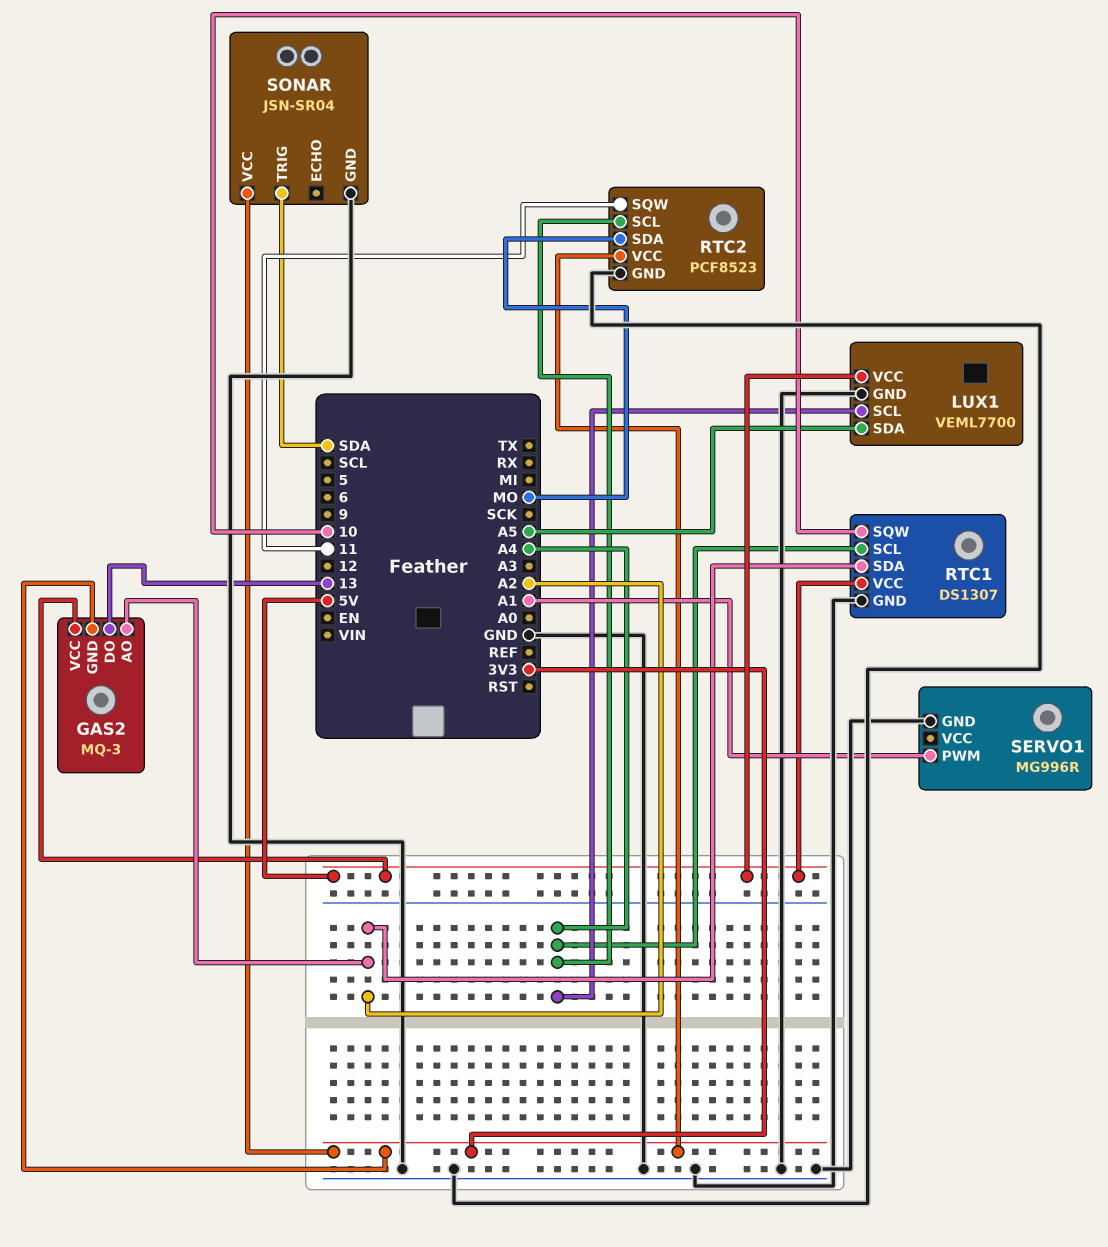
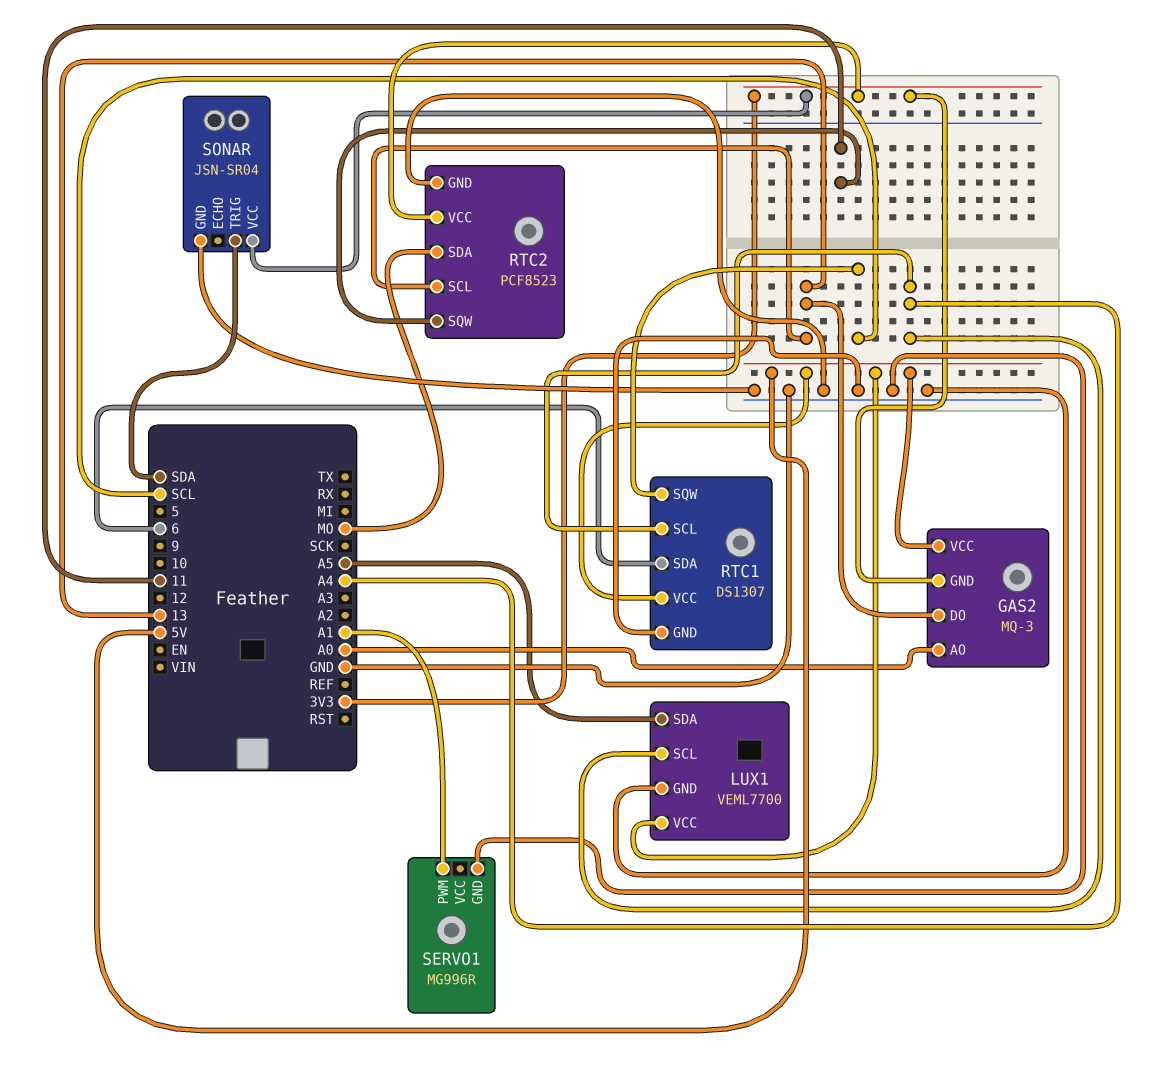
GAS2 pin AO: A2 -> A0
RTC1 pin SDA: A2 -> 6
RTC1 pin SQW: 10 -> SCL
RTC2 pin SCL: A4 -> 13

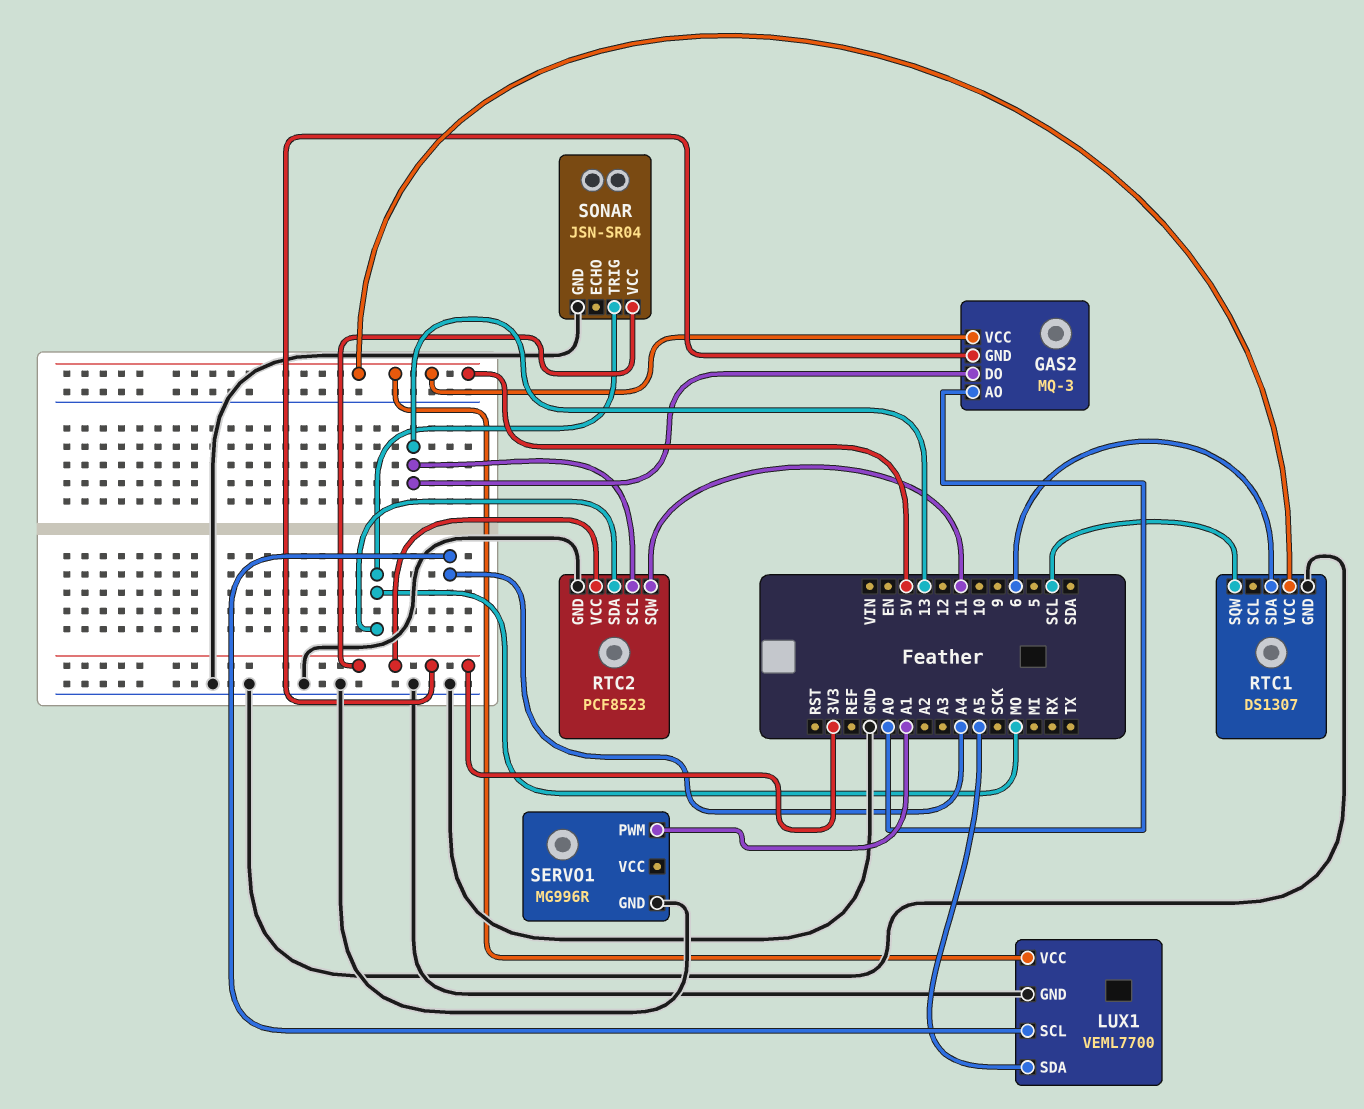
RTC1 pin SCL: A4 -> none
SONAR pin TRIG: SDA -> MO

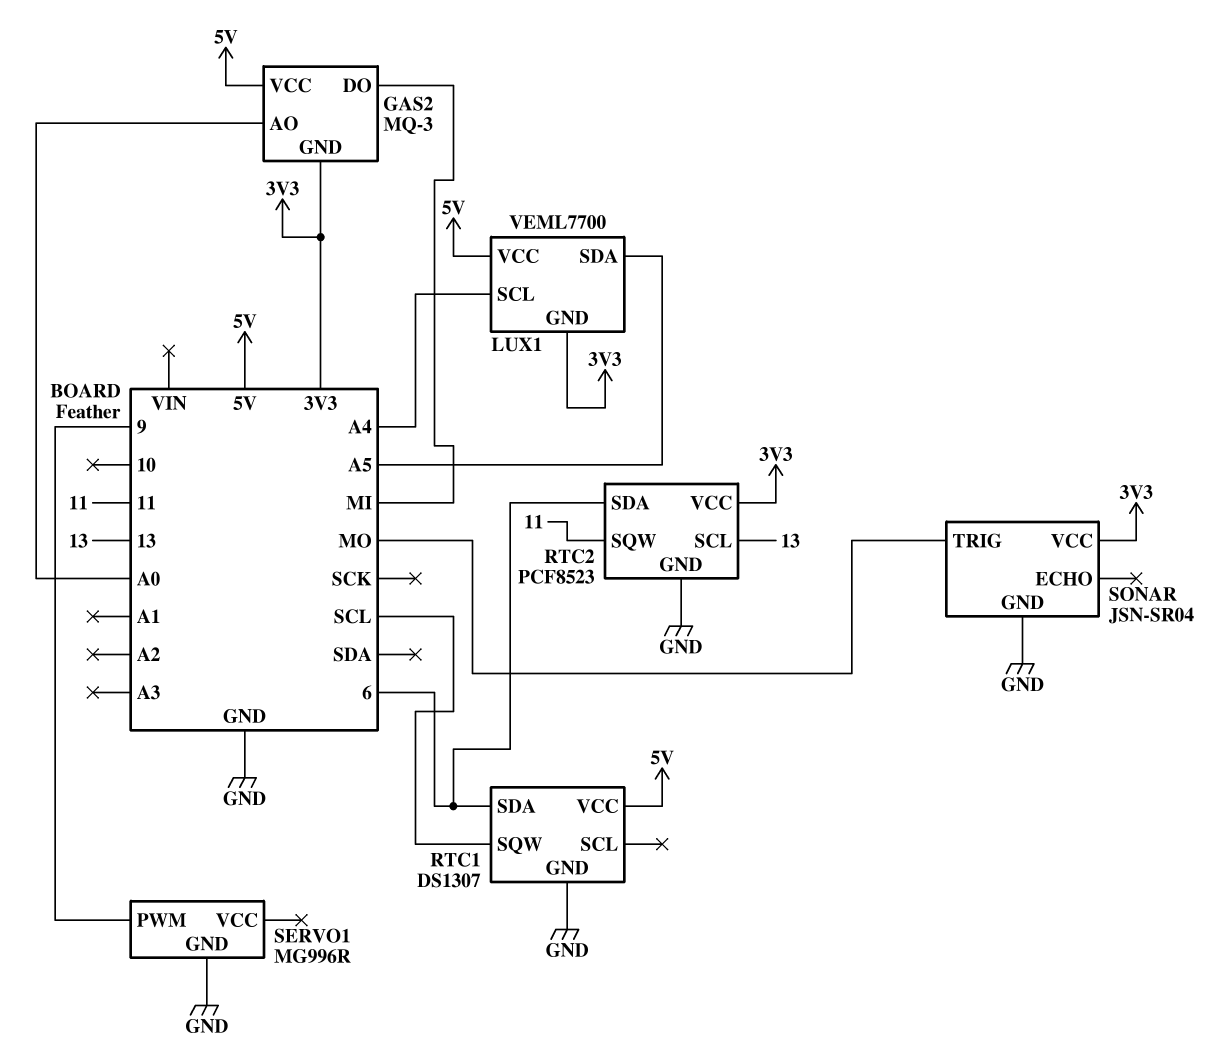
GAS2 pin DO: 13 -> MI
LUX1 pin GND: GND -> 3V3
RTC2 pin SDA: MO -> 6
SERVO1 pin PWM: A1 -> 9

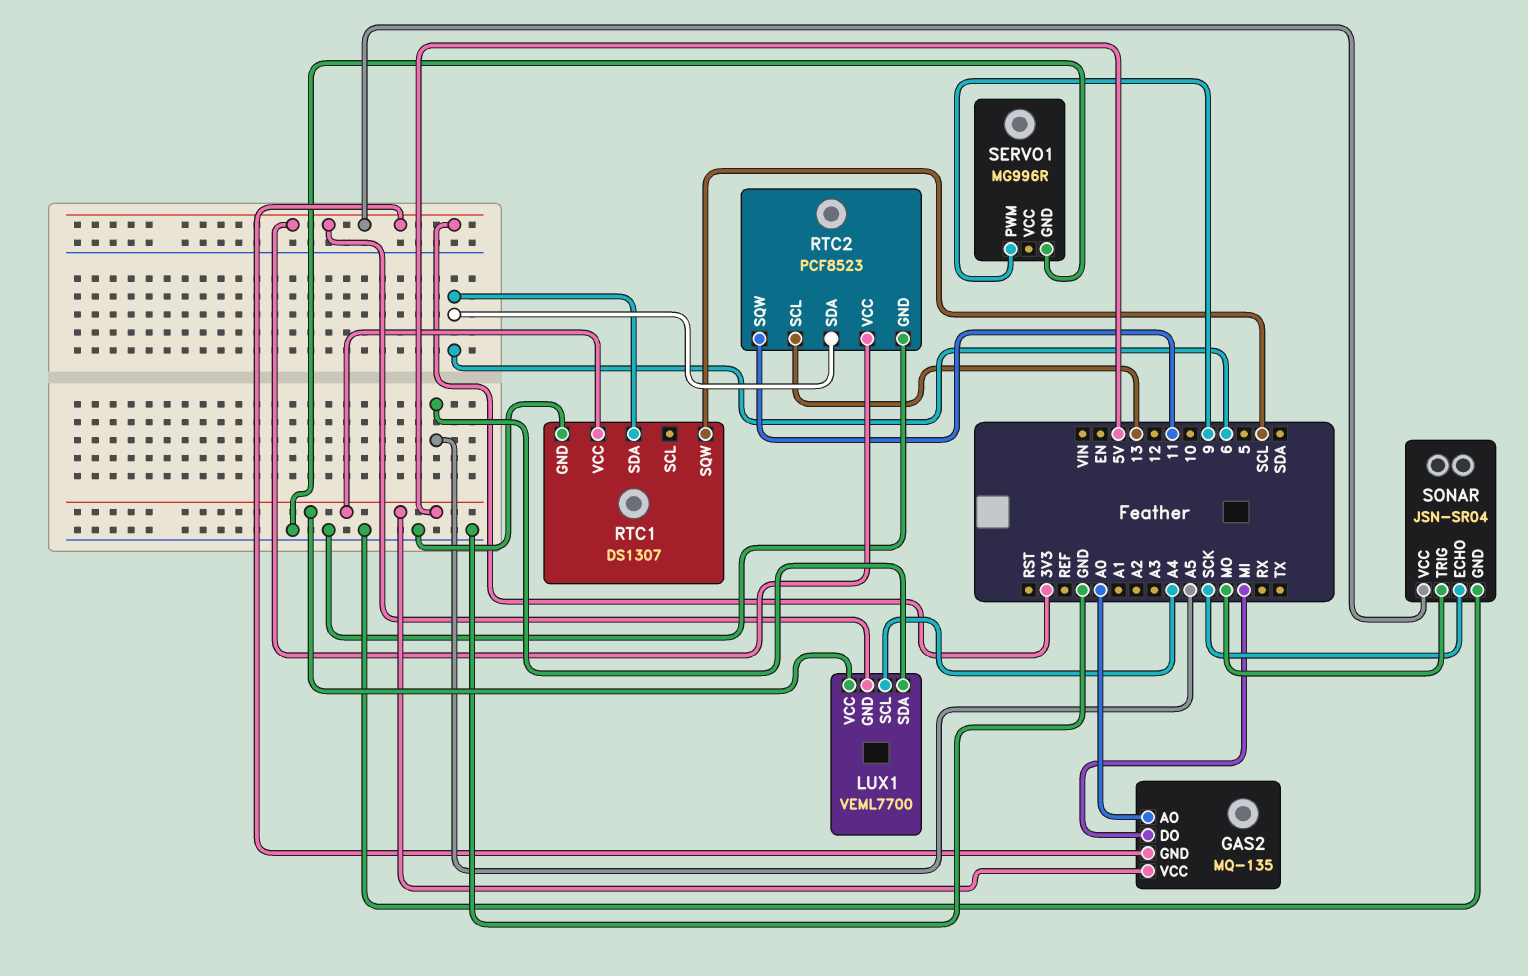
GAS2: MQ-3 -> MQ-135
SONAR pin ECHO: none -> SCK

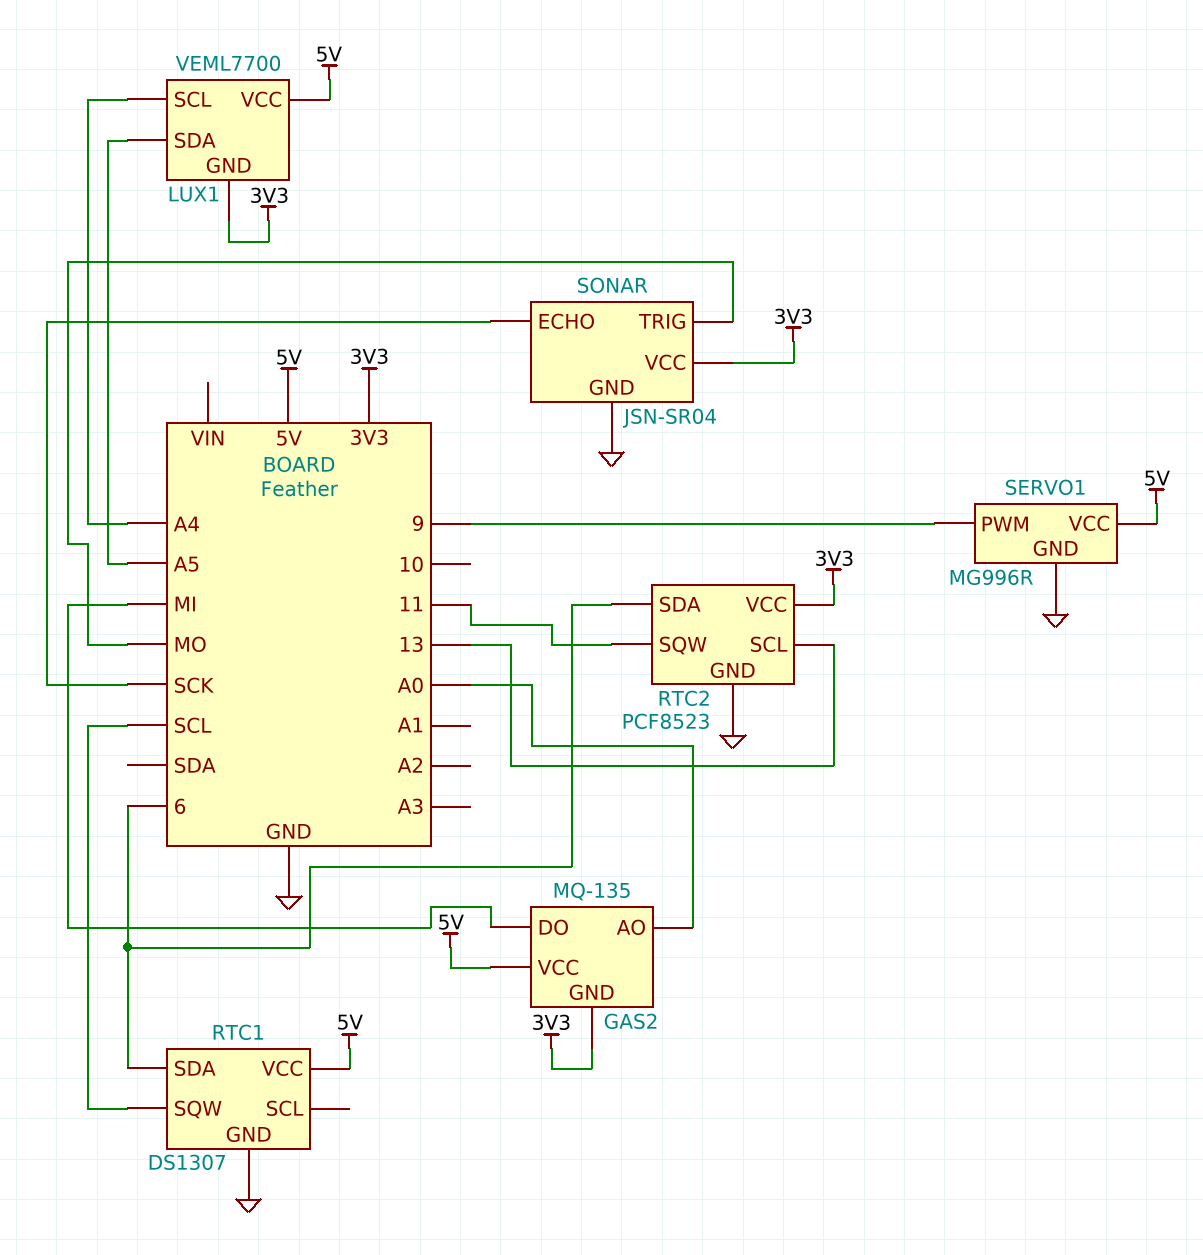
SERVO1 pin VCC: none -> 5V

